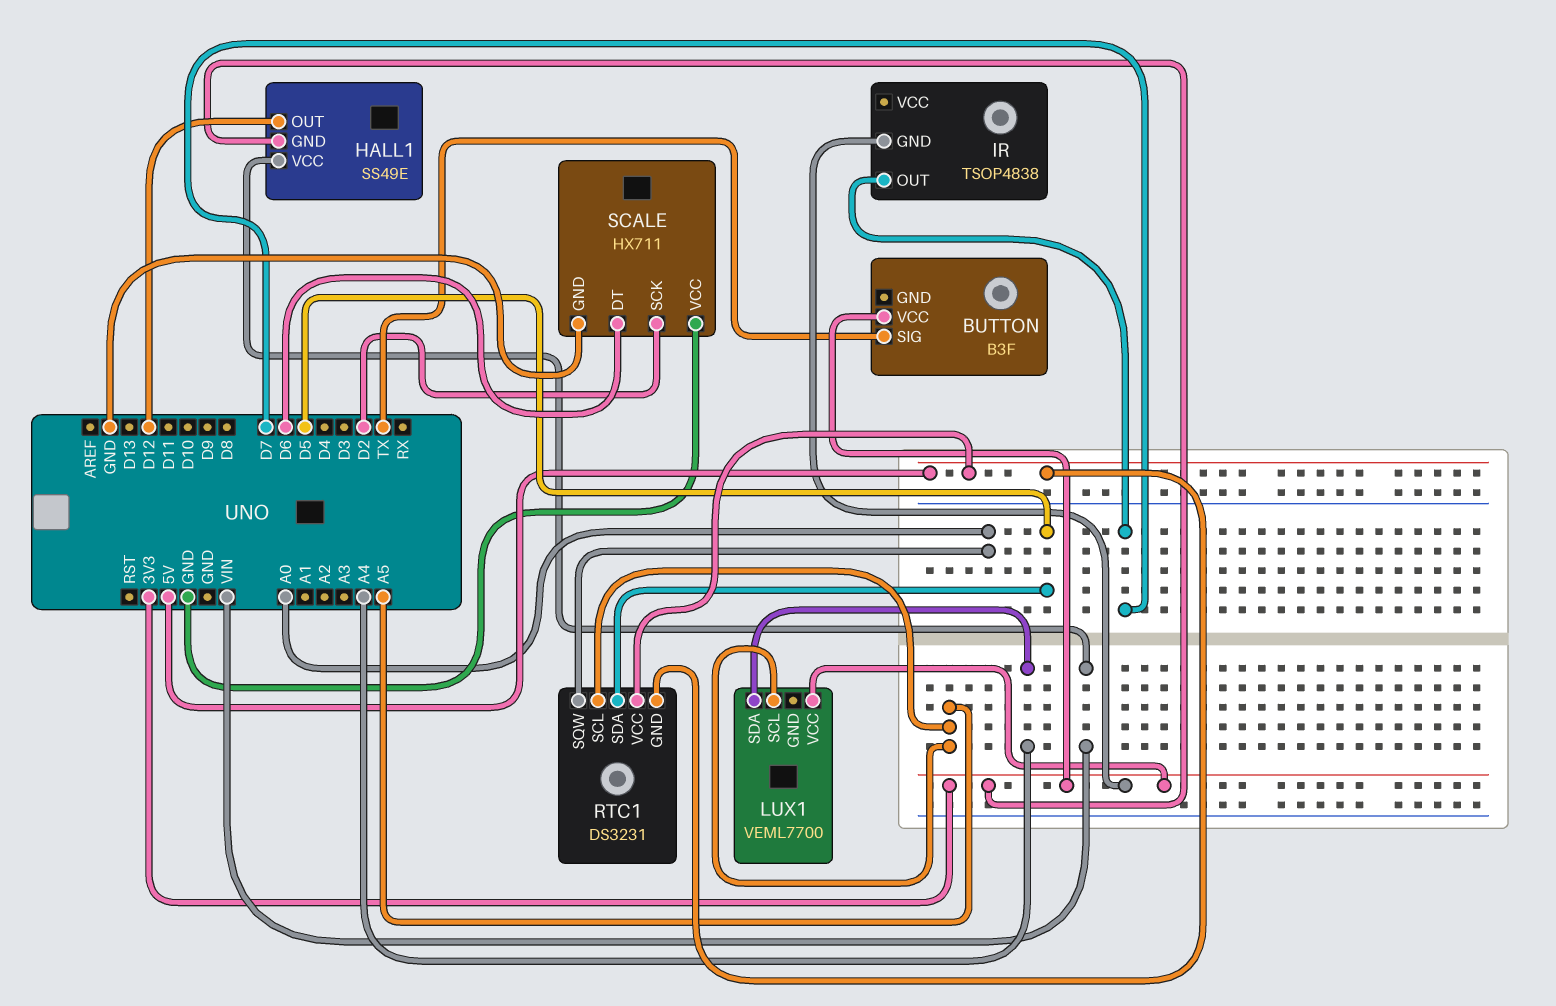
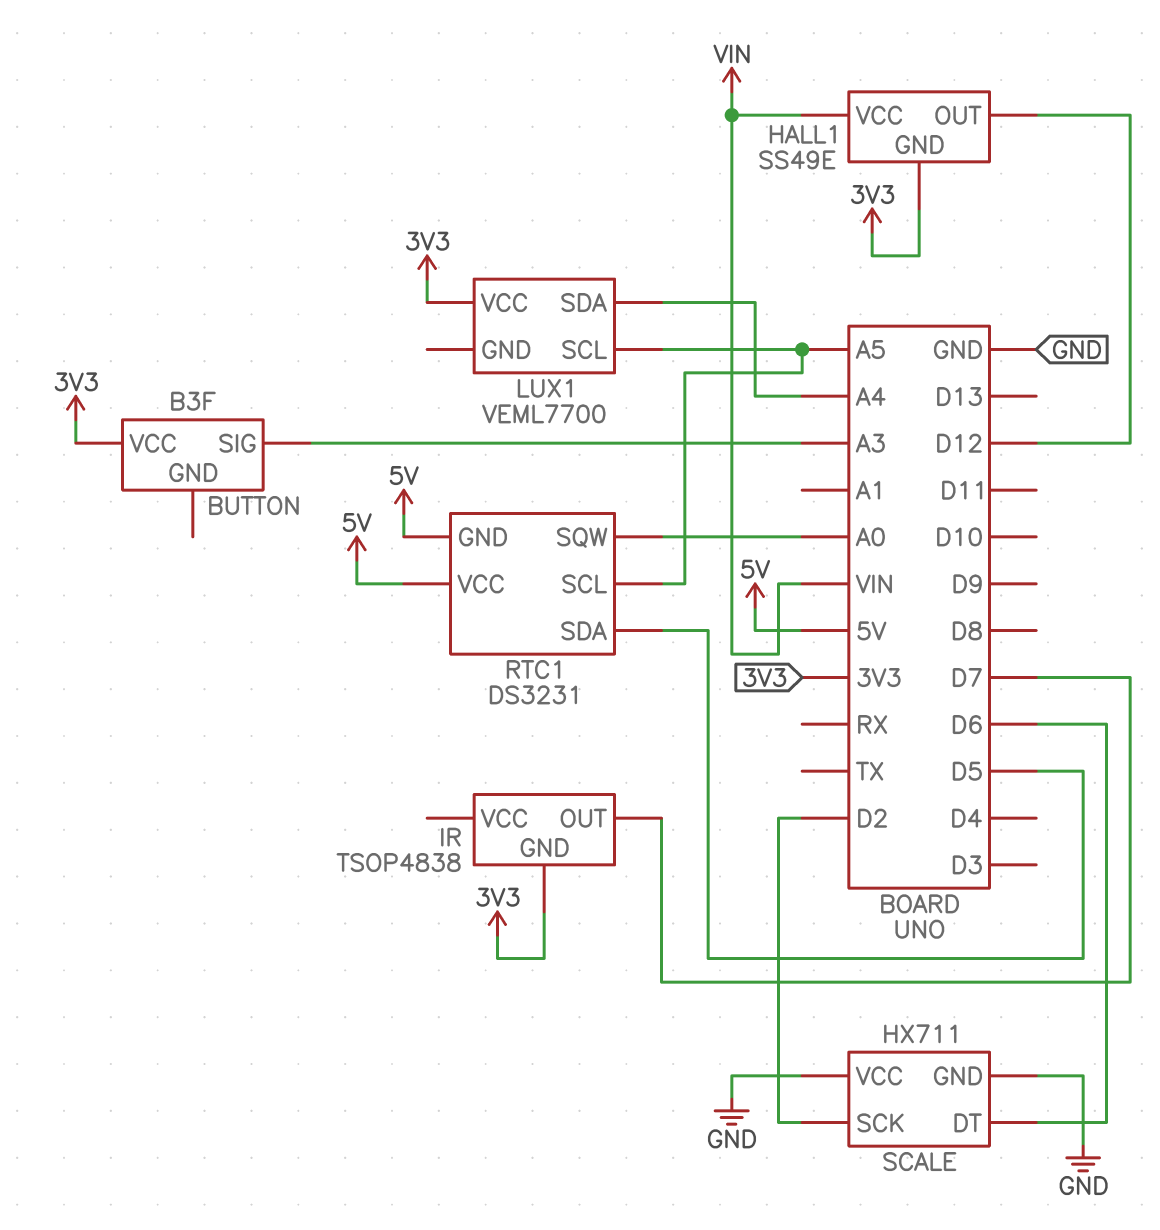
BUTTON pin SIG: TX -> A3

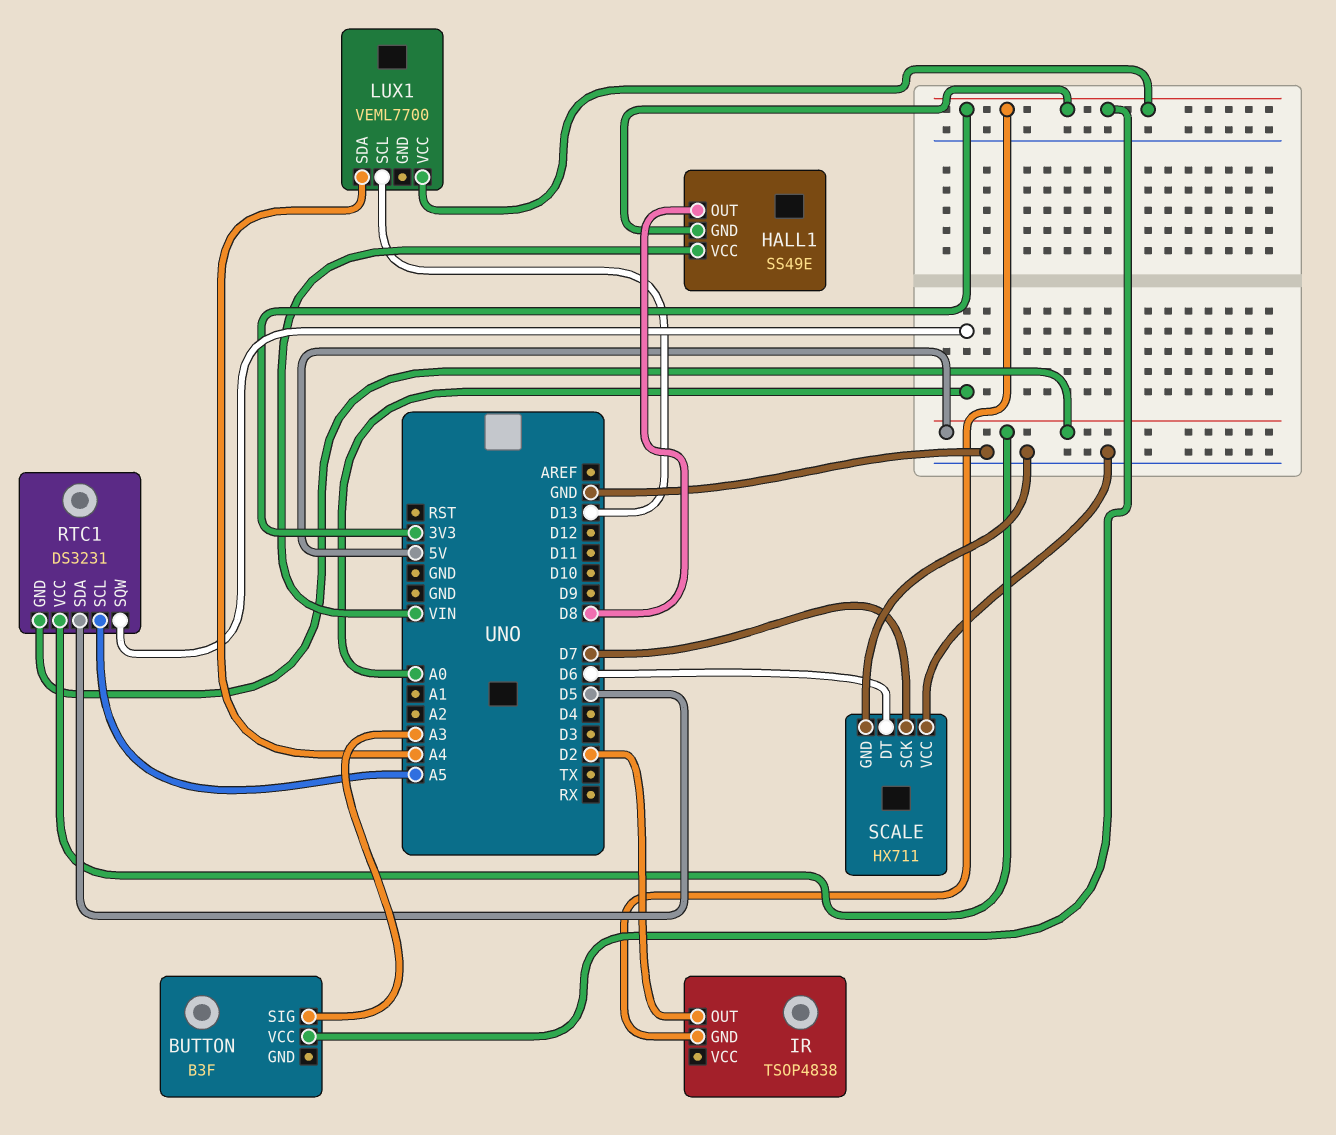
HALL1 pin OUT: D12 -> D8
IR pin OUT: D7 -> D2
LUX1 pin SCL: A5 -> D13
SCALE pin SCK: D2 -> D7

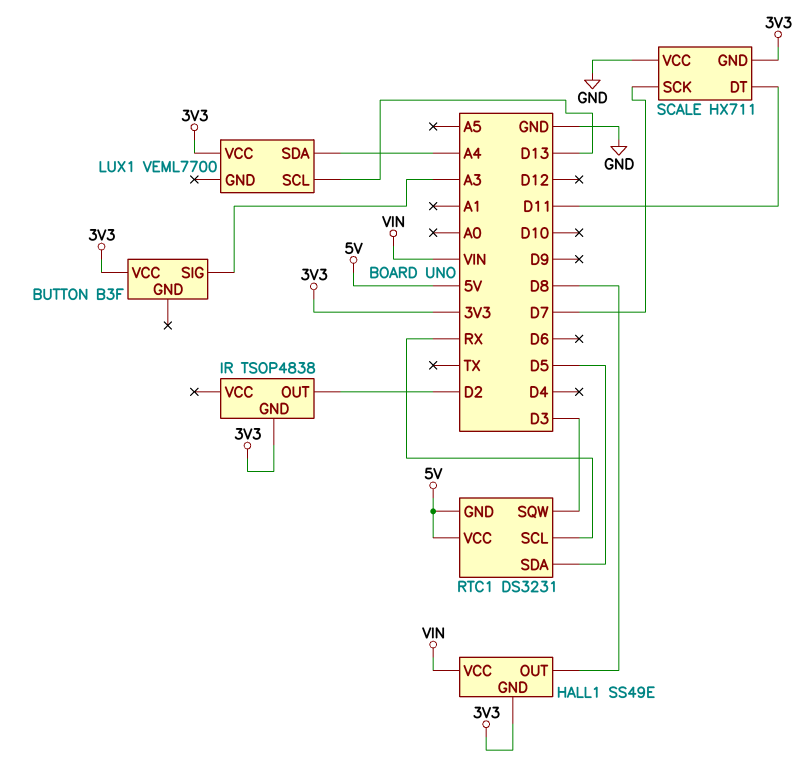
RTC1 pin SCL: A5 -> RX
RTC1 pin SQW: A0 -> D3
SCALE pin DT: D6 -> D11
SCALE pin GND: GND -> 3V3

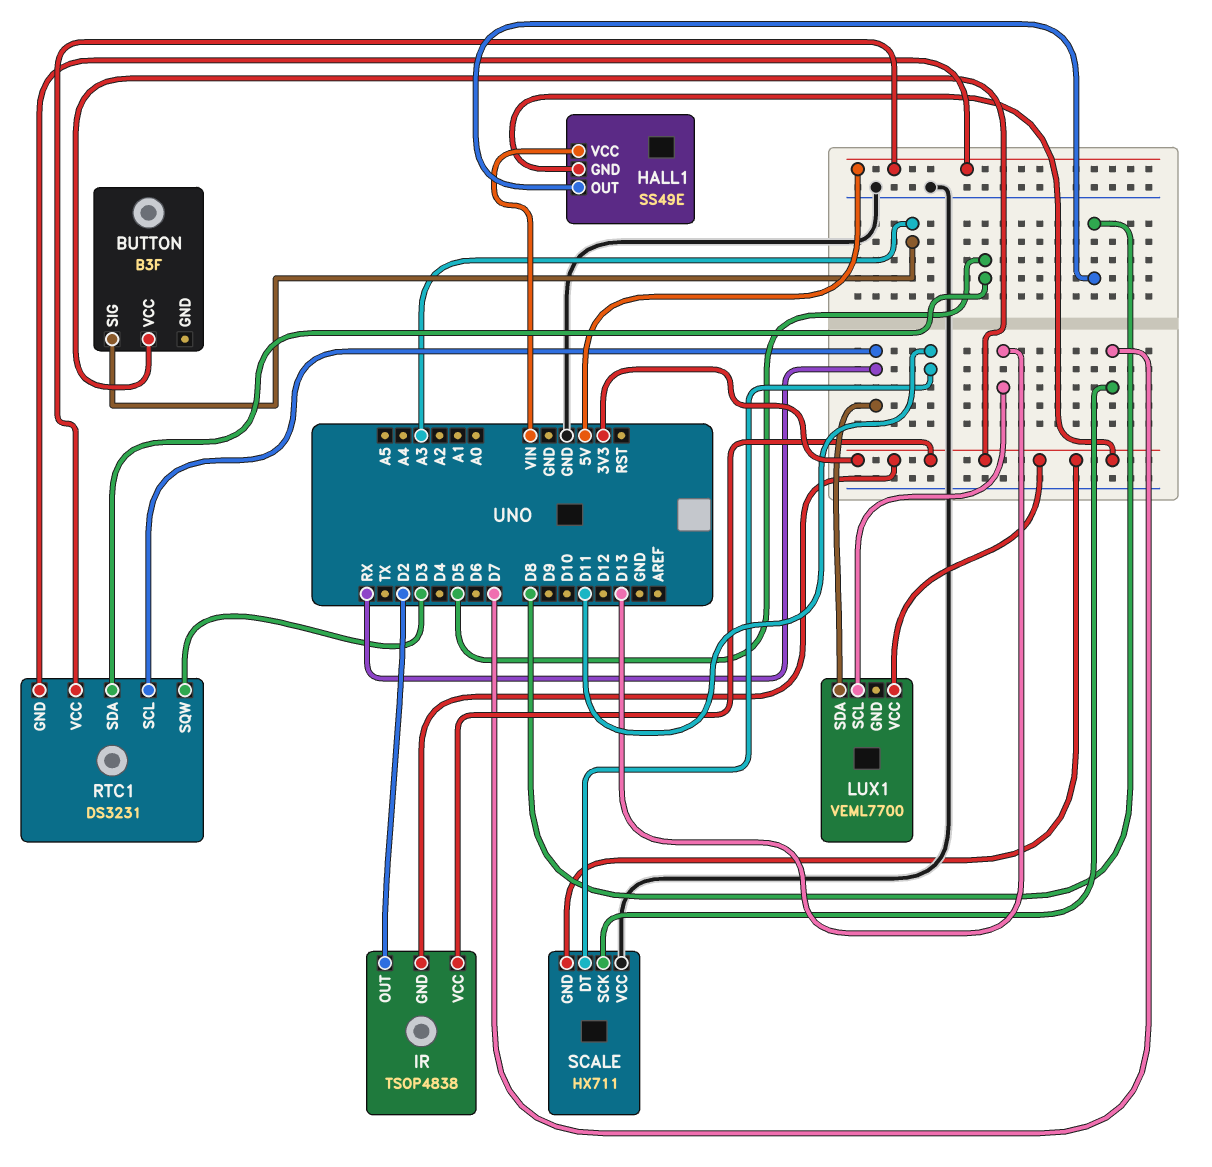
IR pin VCC: none -> 3V3
LUX1 pin SDA: A4 -> RX

